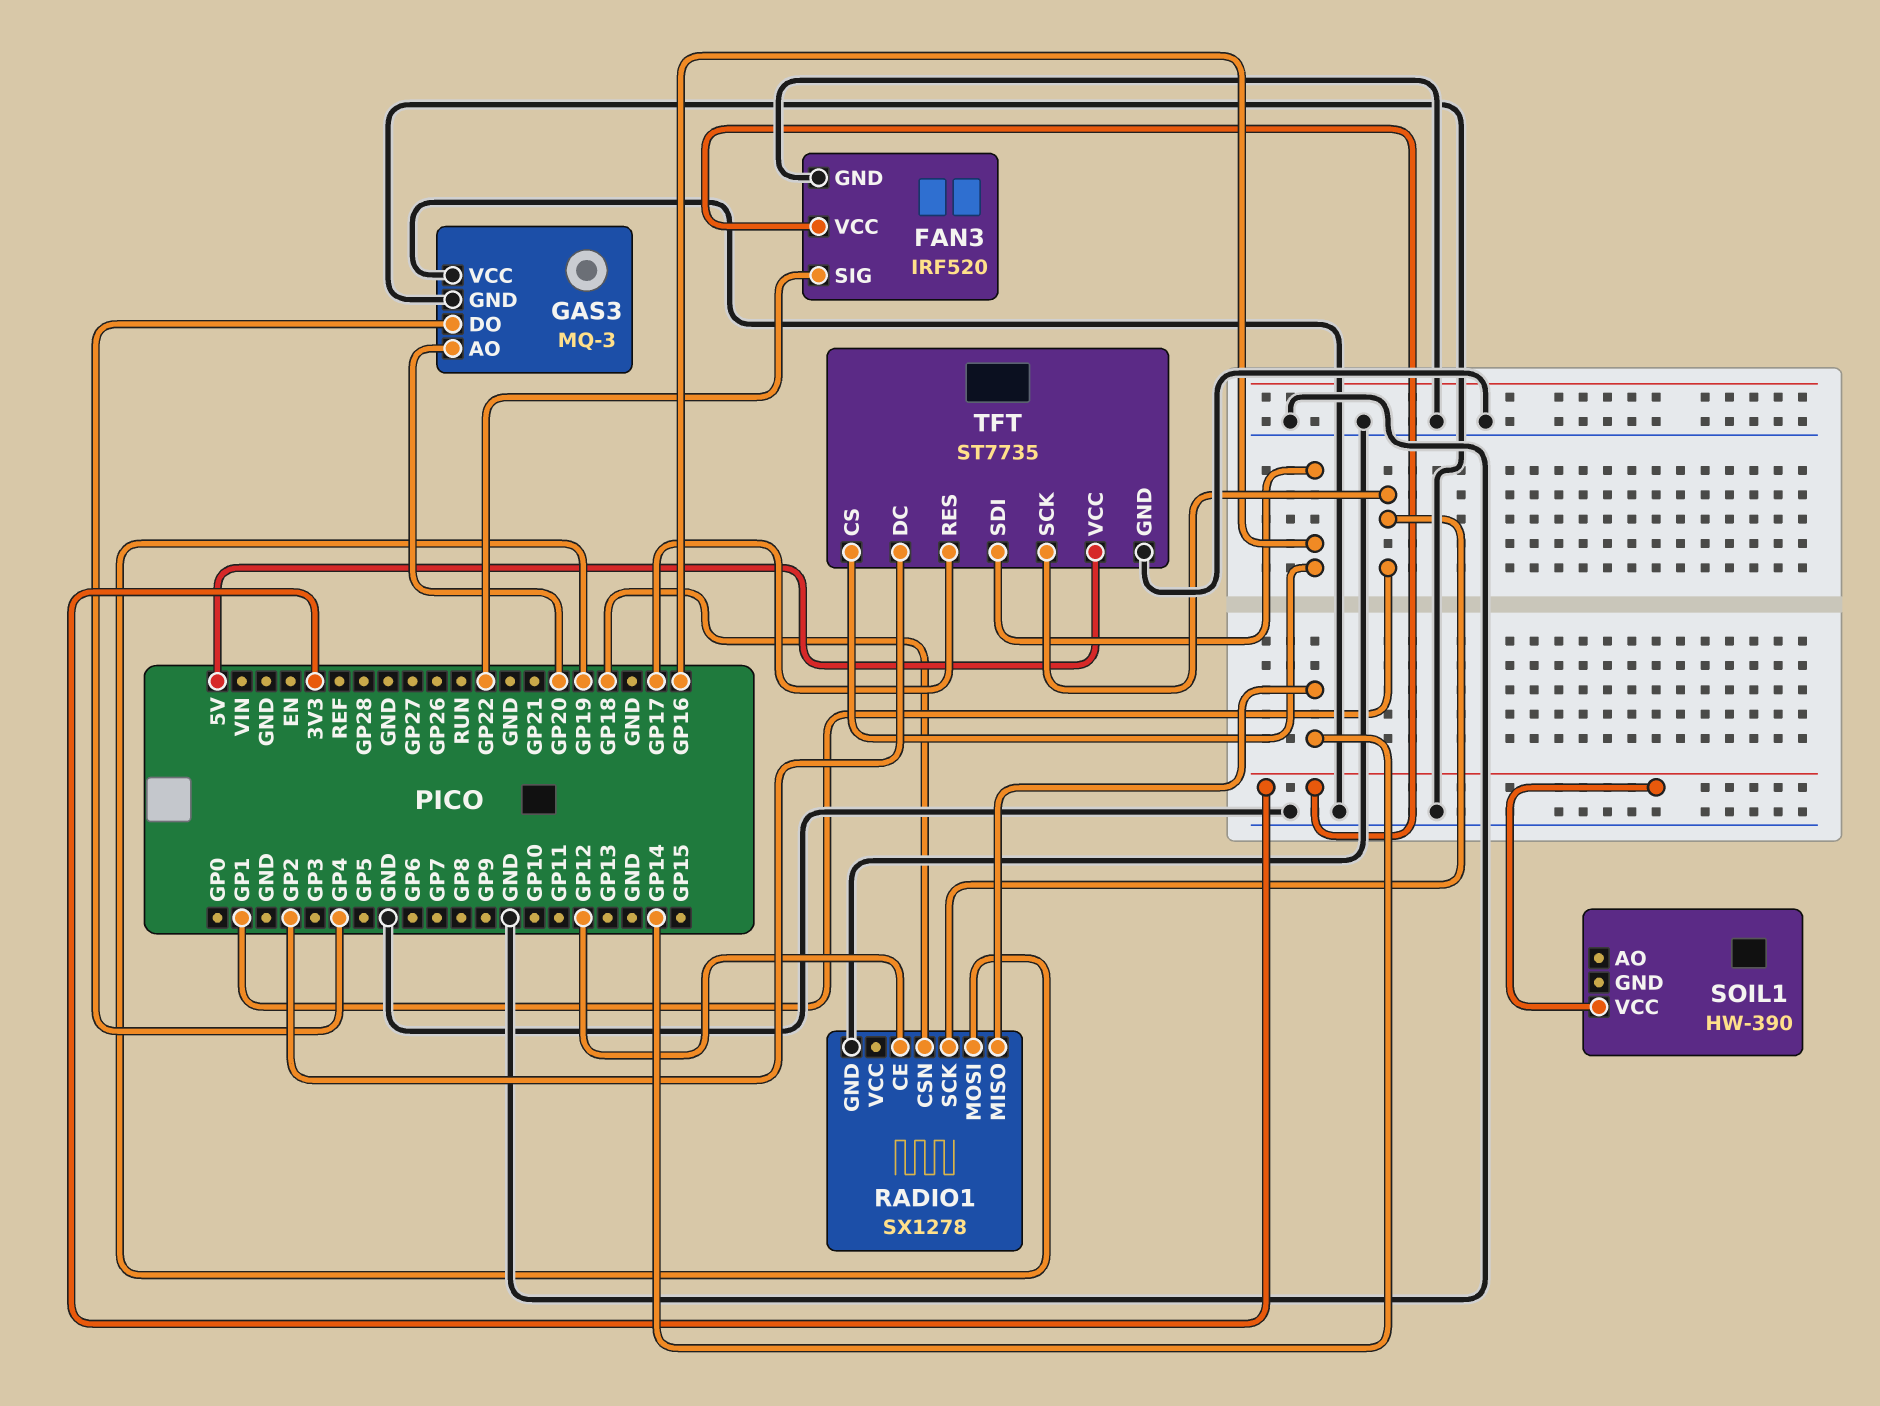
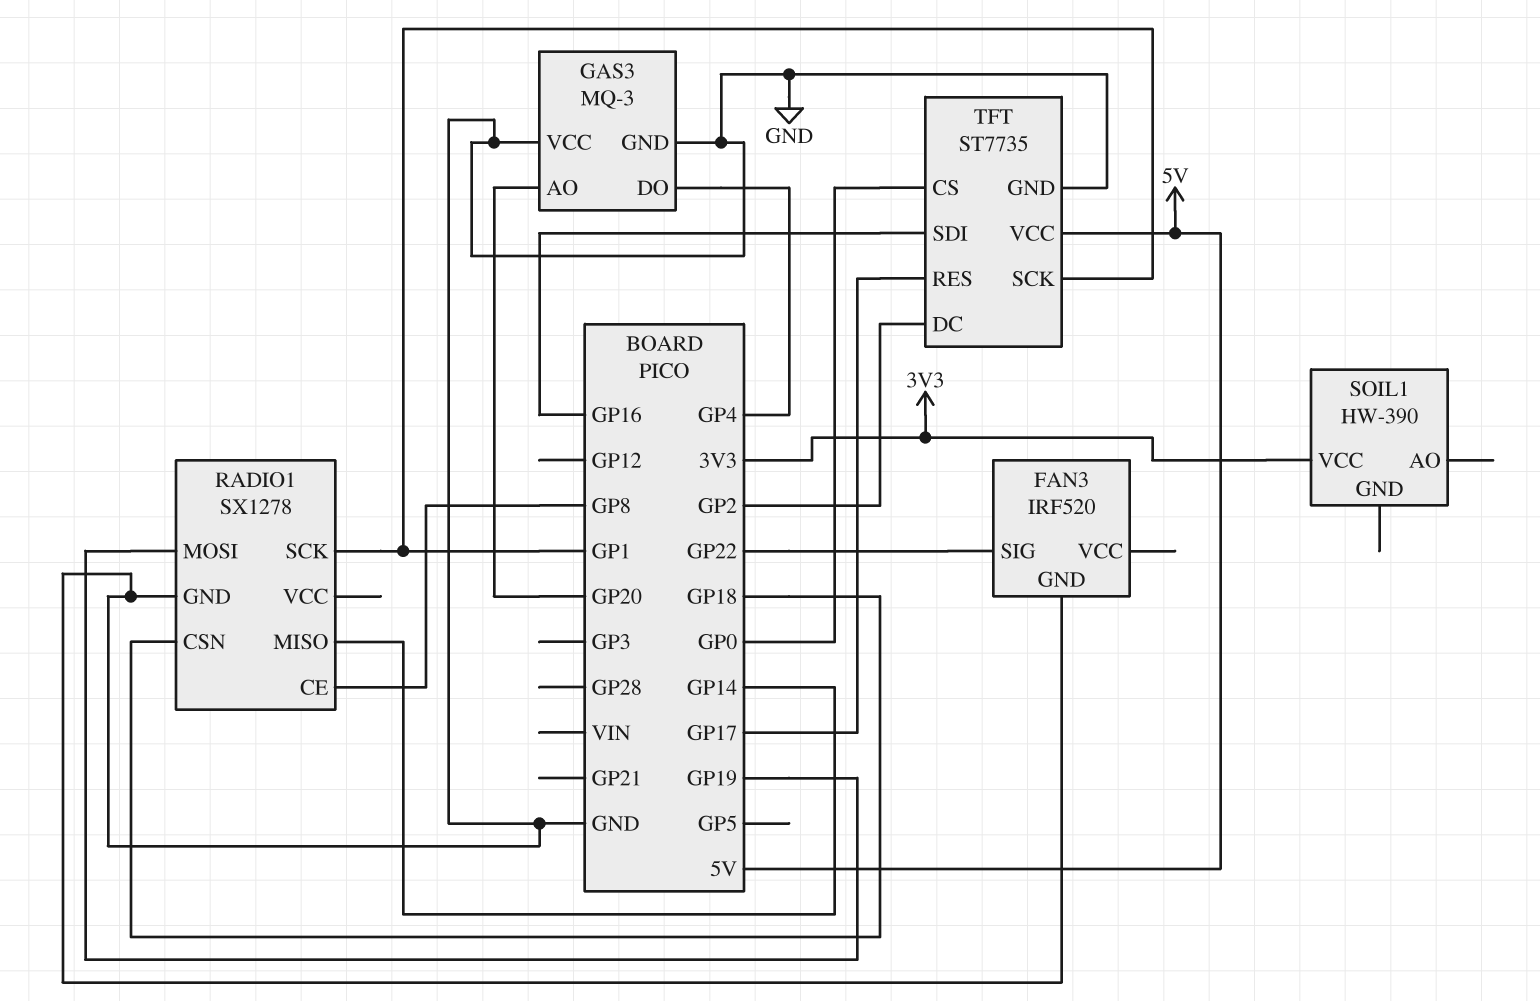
FAN3 pin VCC: 3V3 -> none
RADIO1 pin CE: GP12 -> GP8
TFT pin CS: GP16 -> GP0

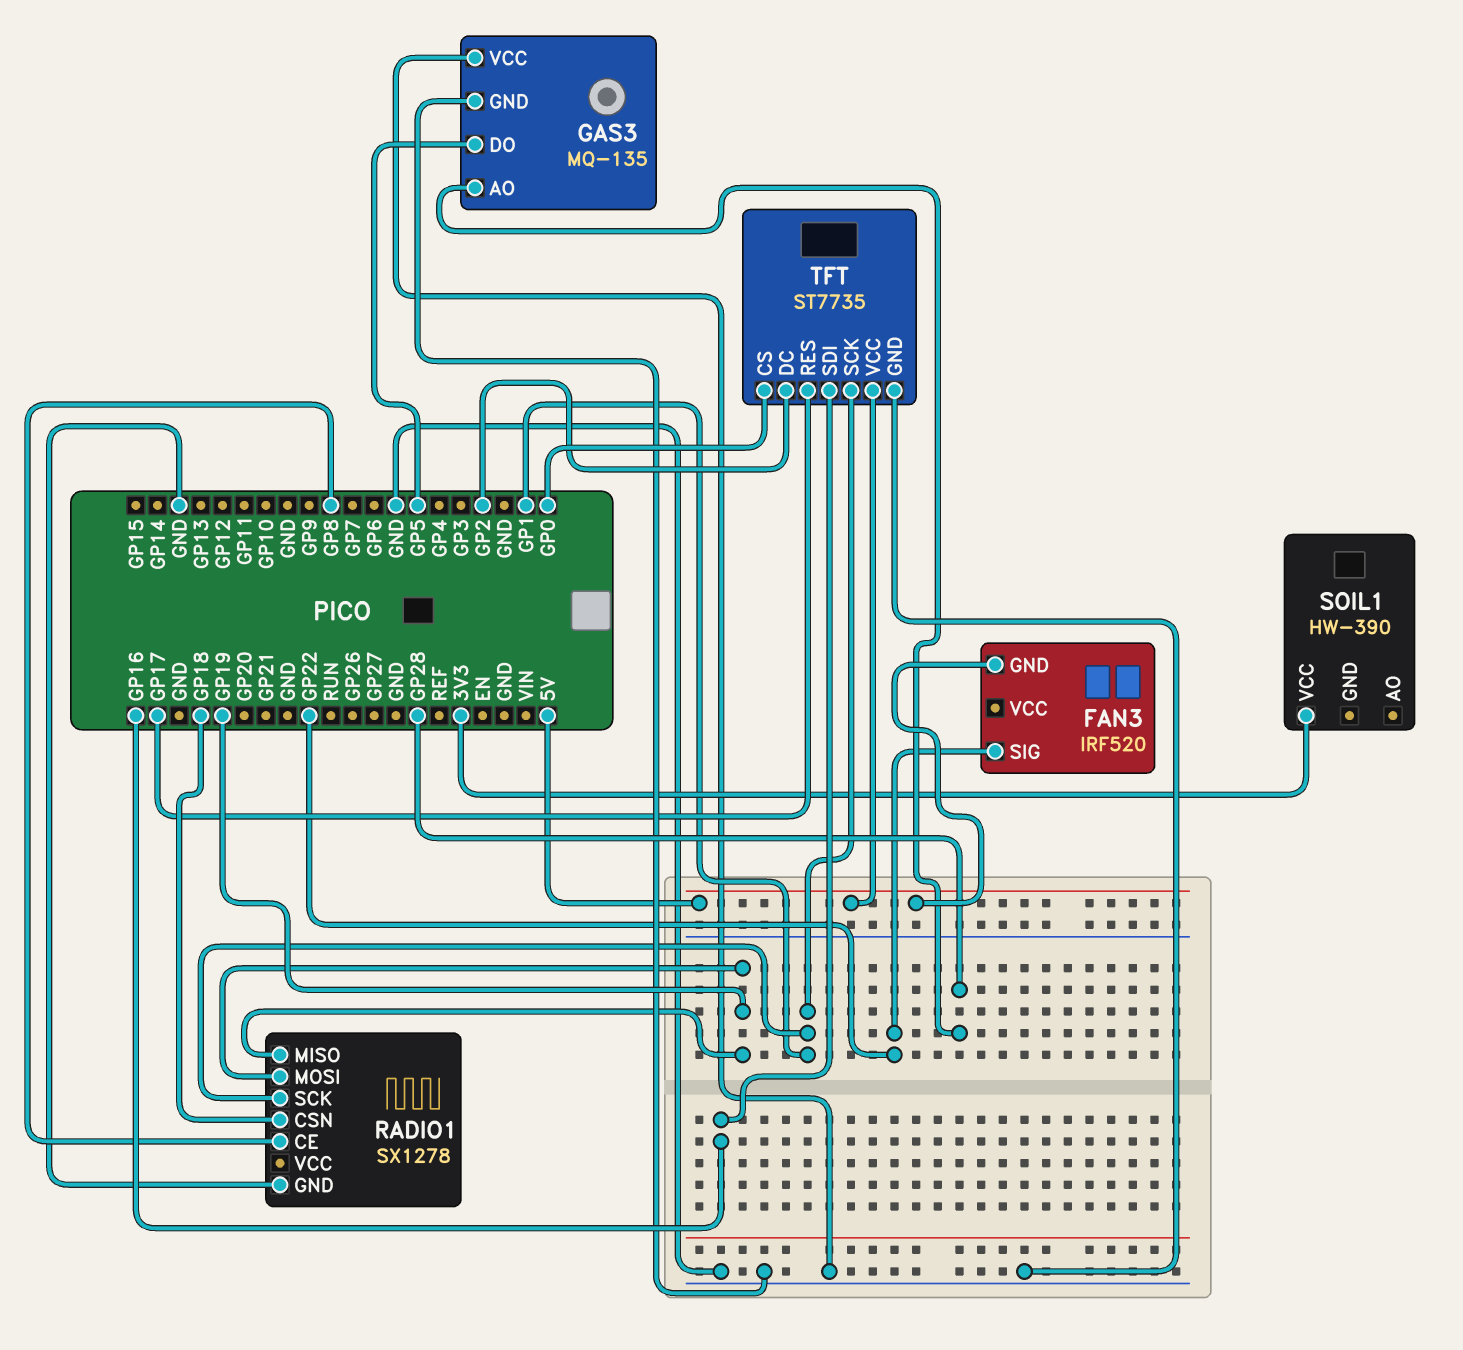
FAN3 pin GND: GND -> 5V
GAS3: MQ-3 -> MQ-135
GAS3 pin AO: GP20 -> GP28
GAS3 pin DO: GP4 -> GP5
RADIO1 pin MISO: GP14 -> GP19

